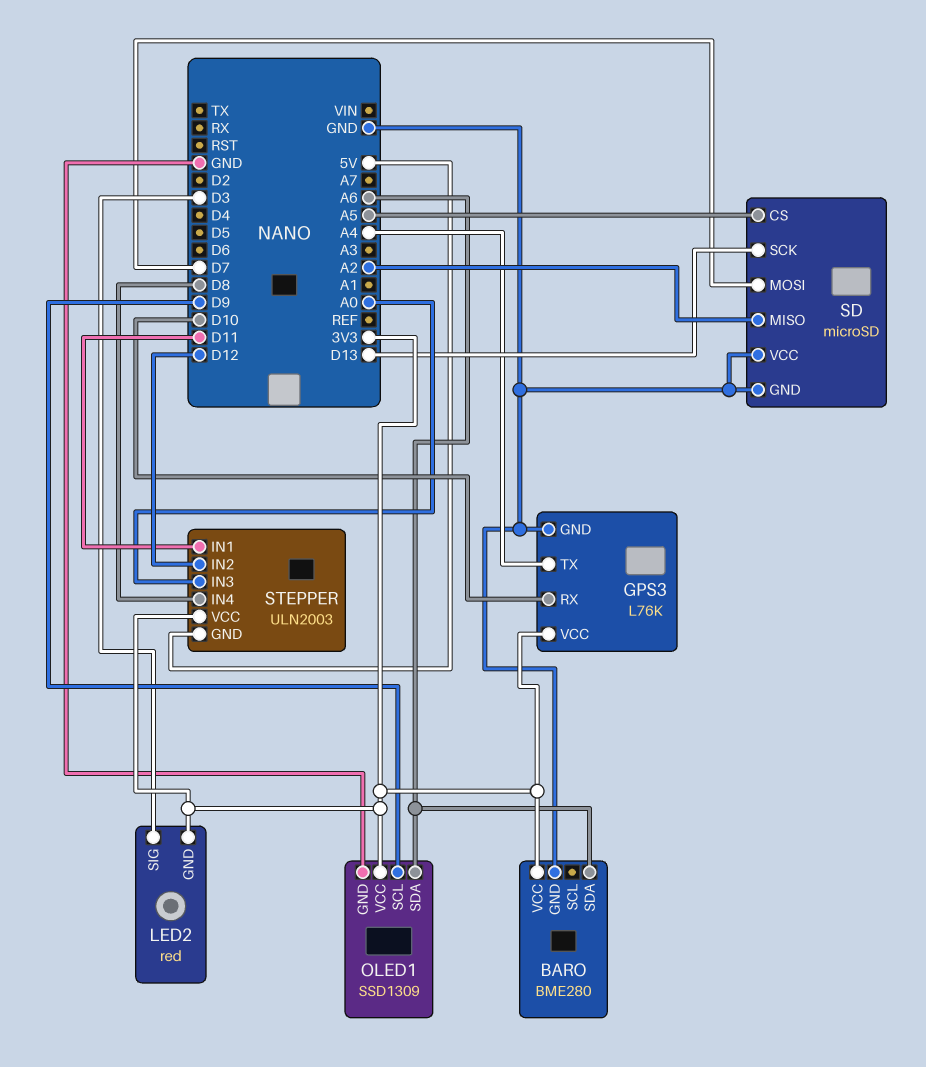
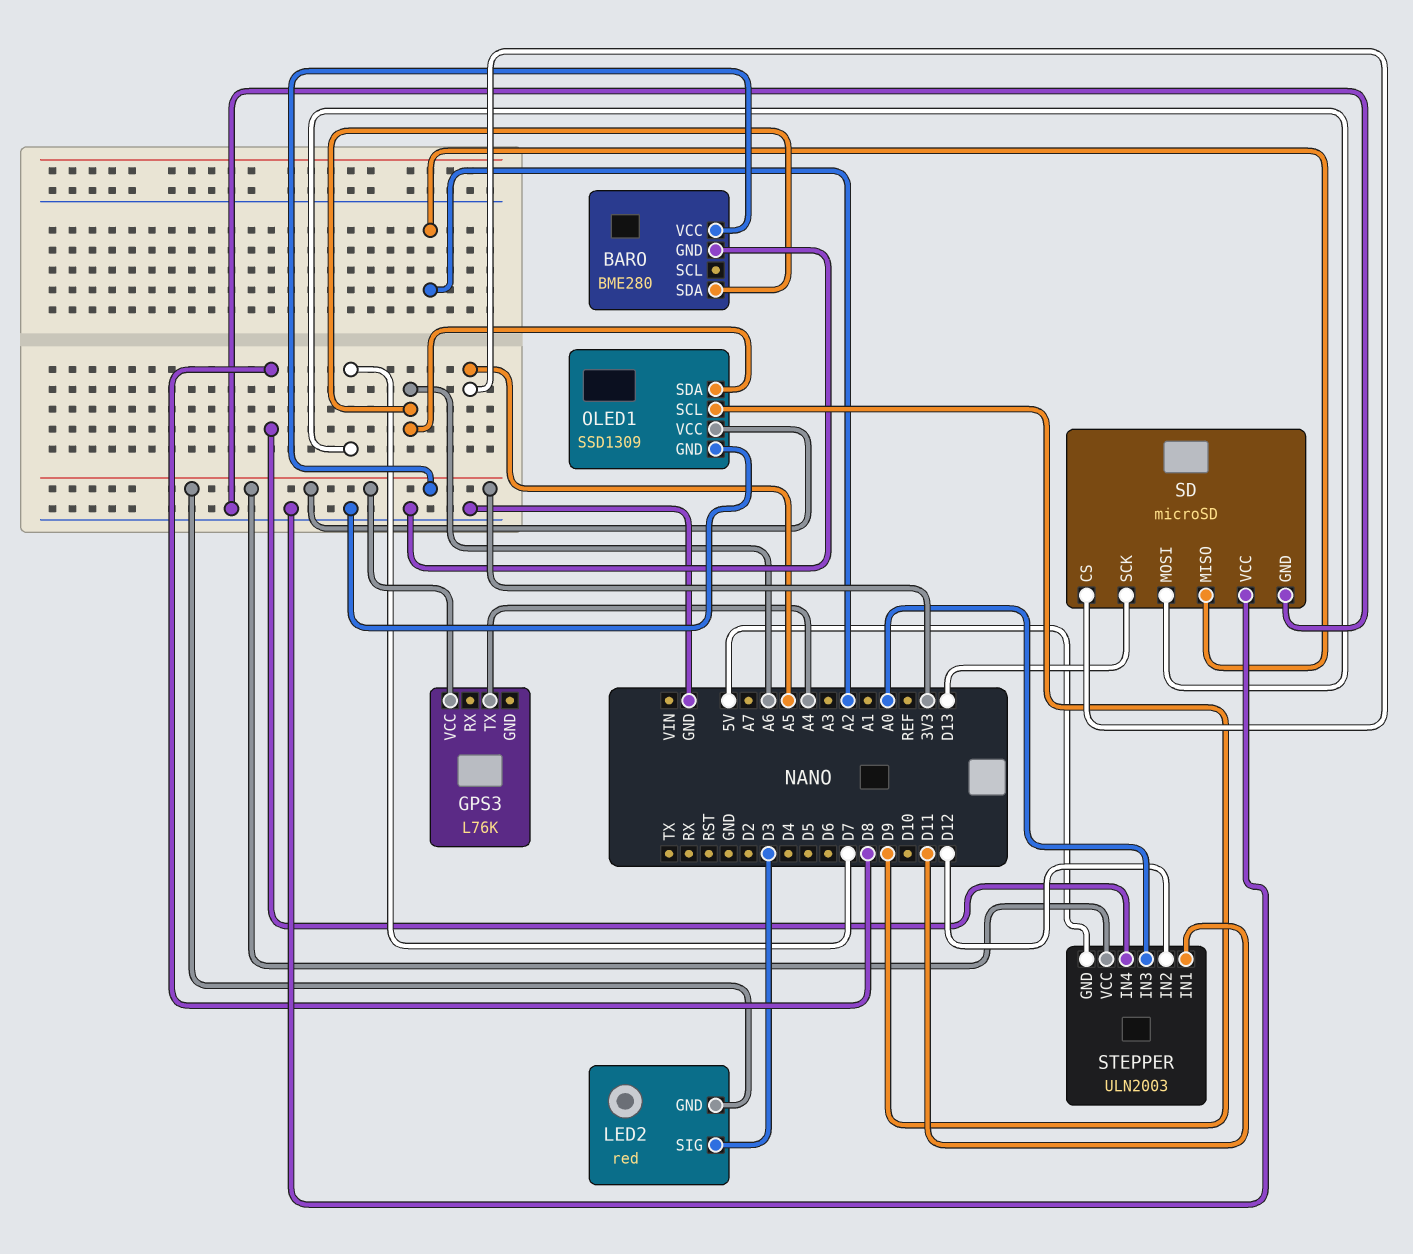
GPS3 pin GND: GND -> none
GPS3 pin RX: D10 -> none

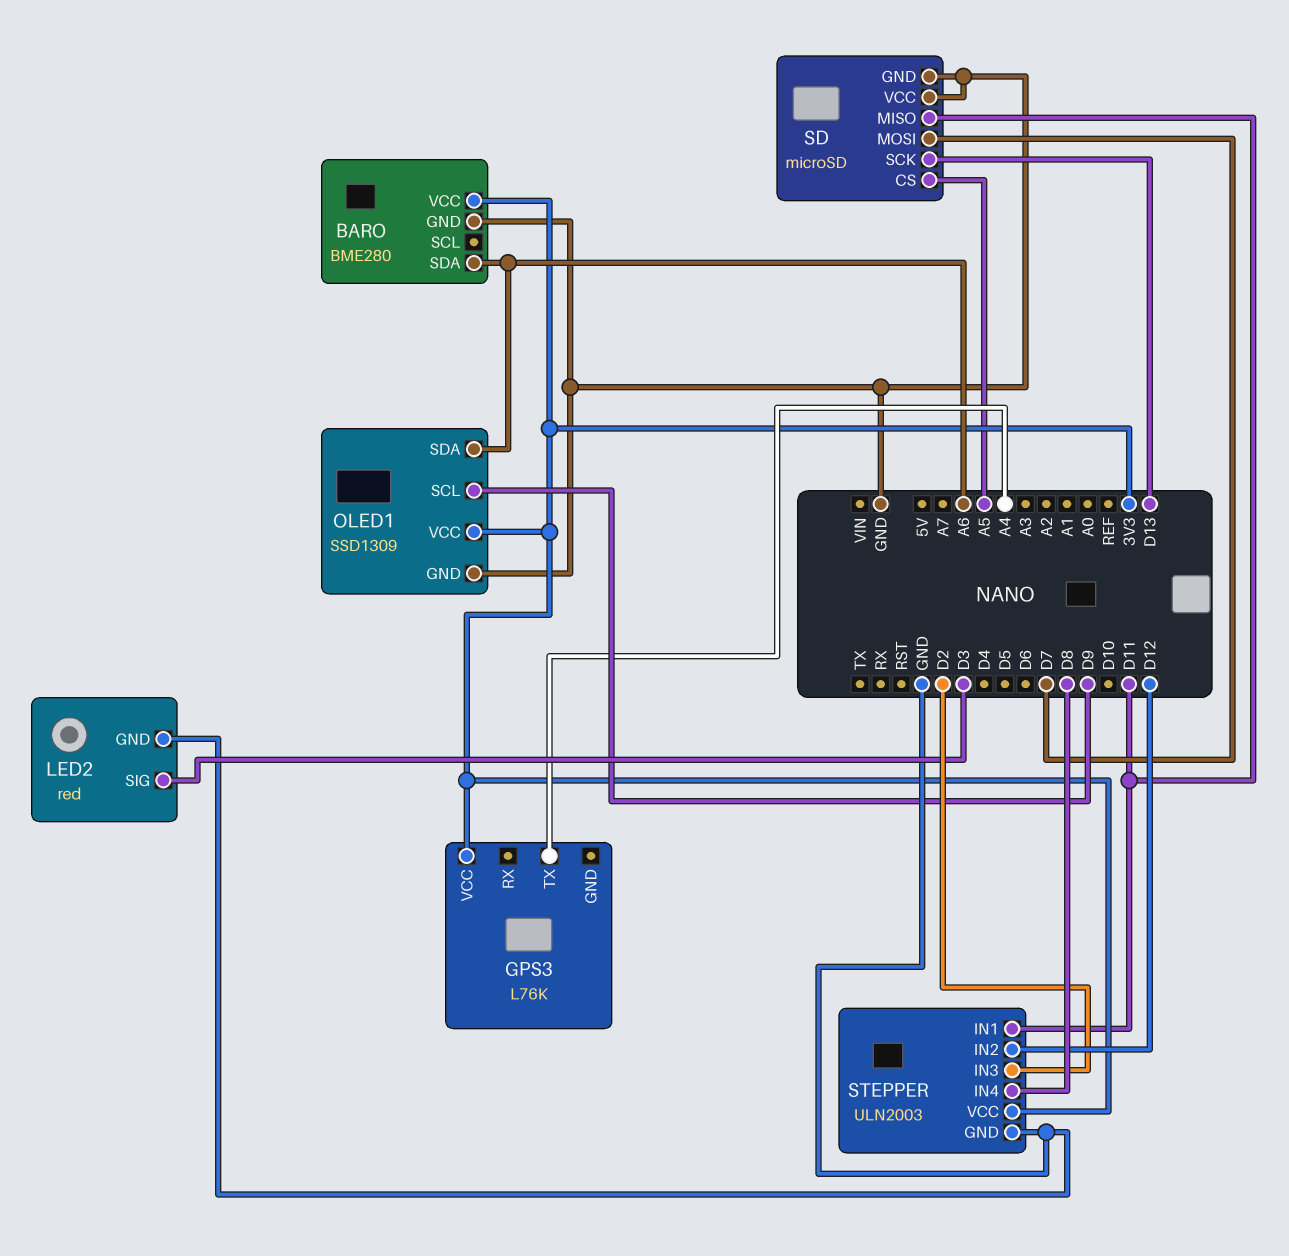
LED2 pin GND: 3V3 -> GND
SD pin MISO: A2 -> D11
STEPPER pin GND: 5V -> GND
STEPPER pin IN3: A0 -> D2

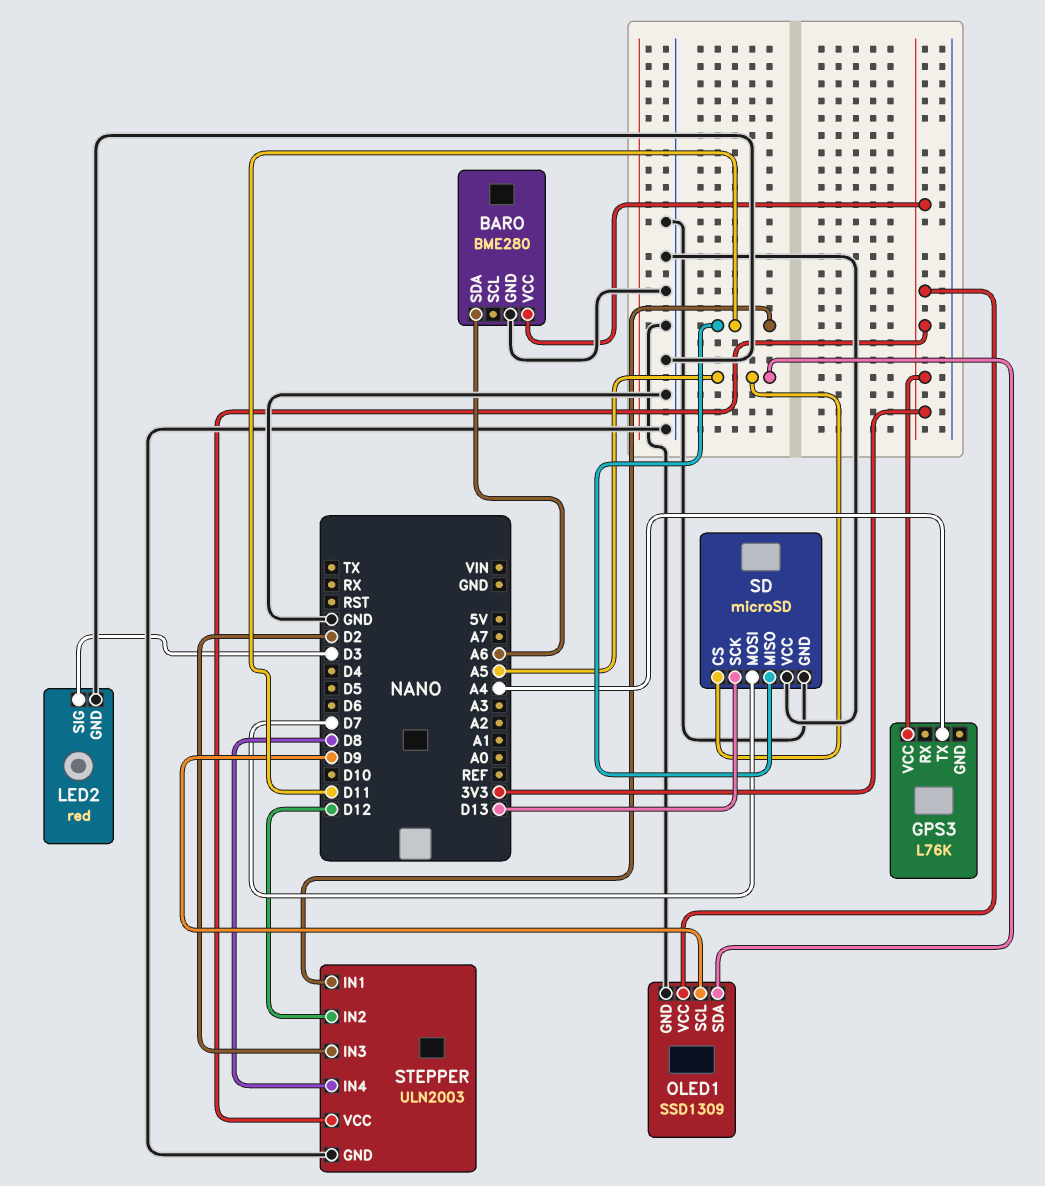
OLED1 pin SDA: A6 -> A5

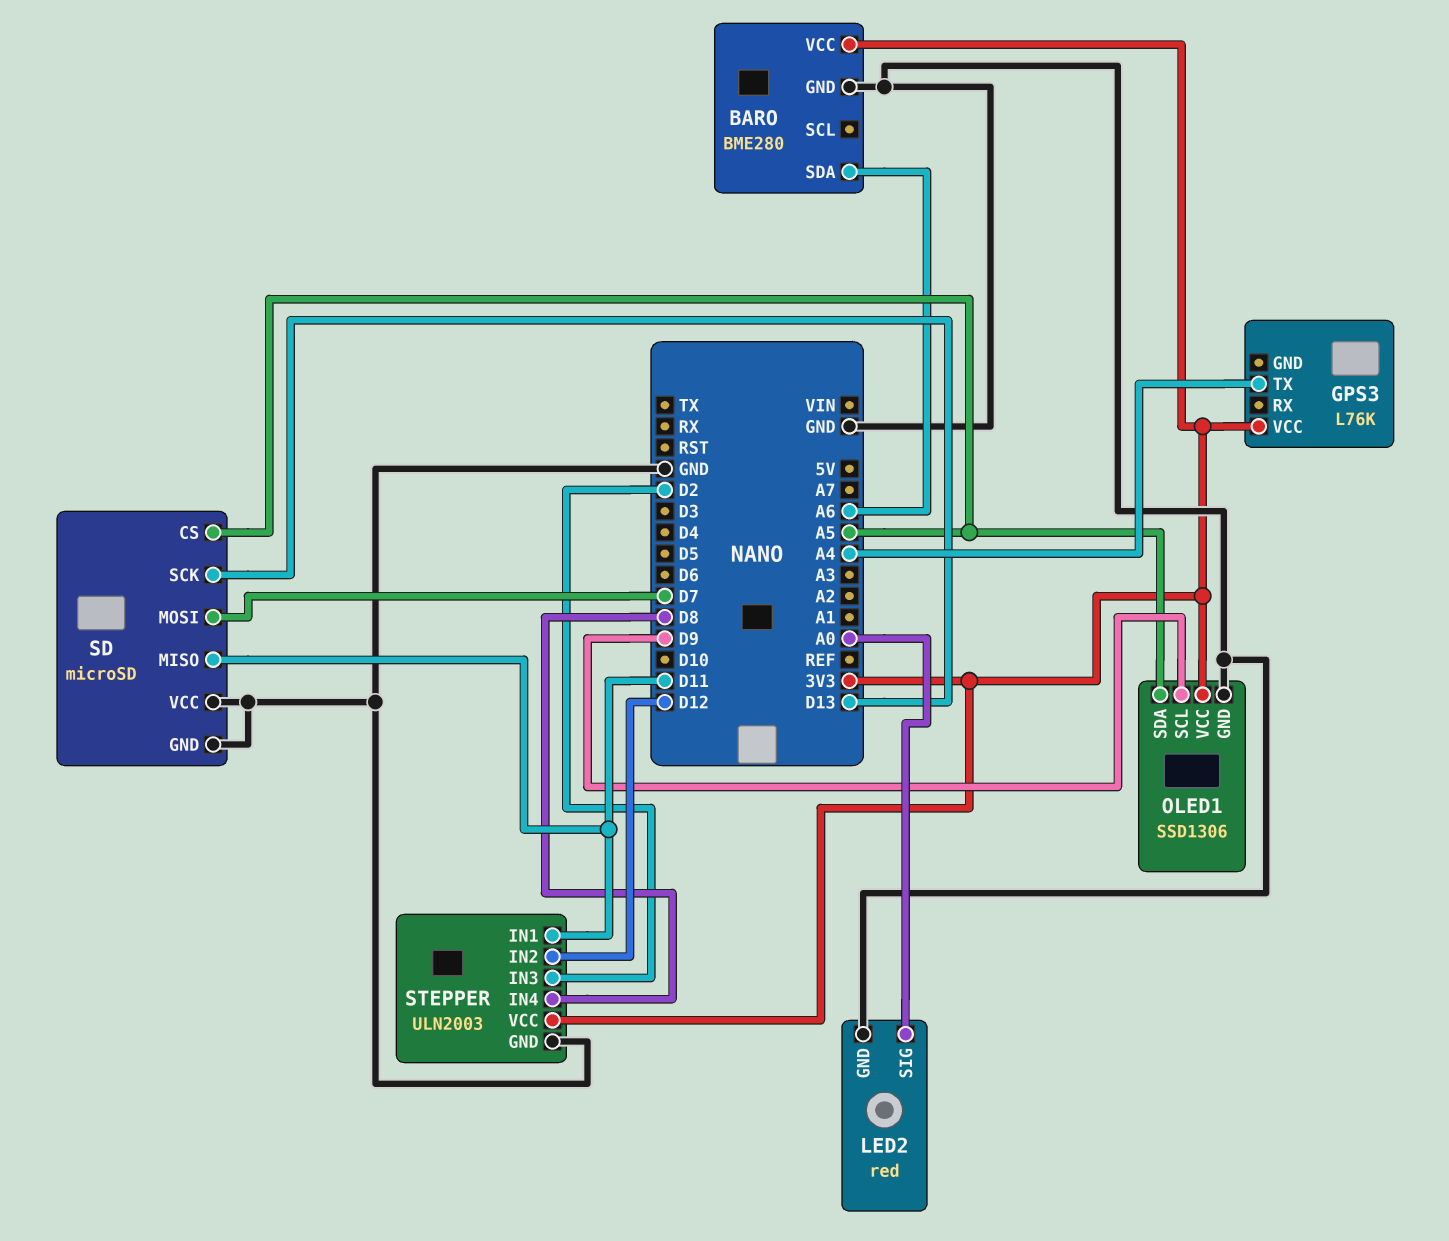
LED2 pin SIG: D3 -> A0
OLED1: SSD1309 -> SSD1306

